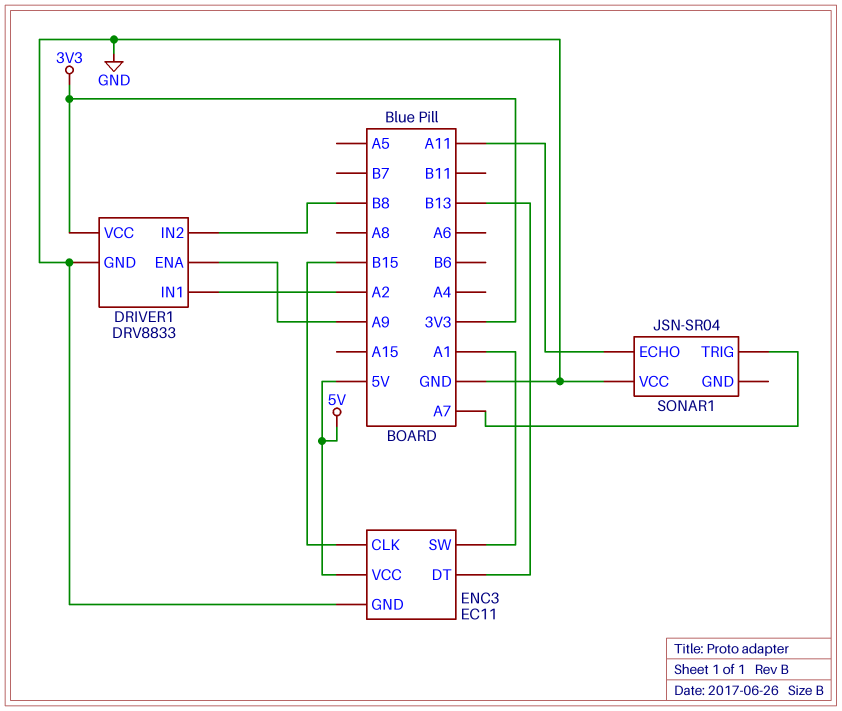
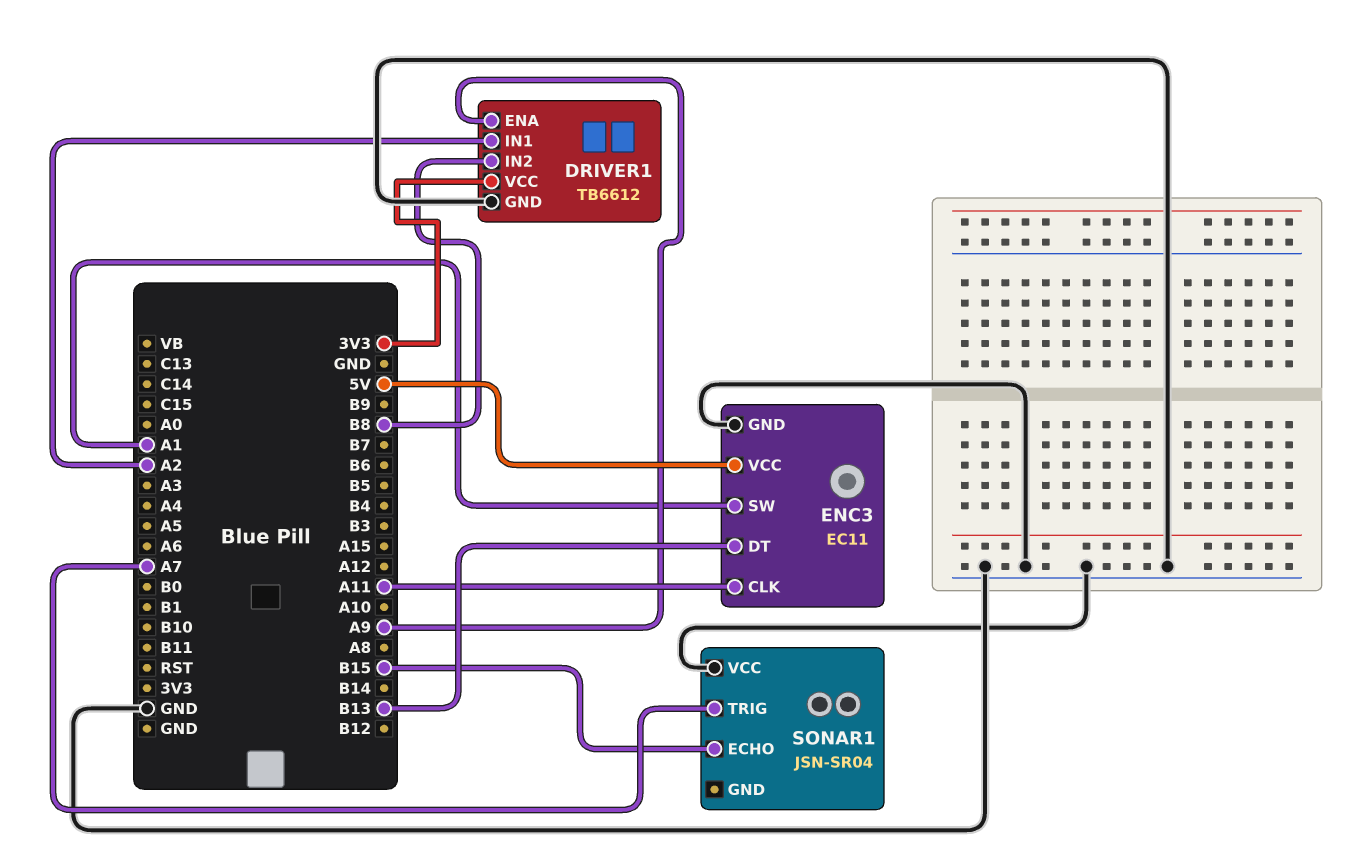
DRIVER1: DRV8833 -> TB6612
ENC3 pin CLK: B15 -> A11
SONAR1 pin ECHO: A11 -> B15

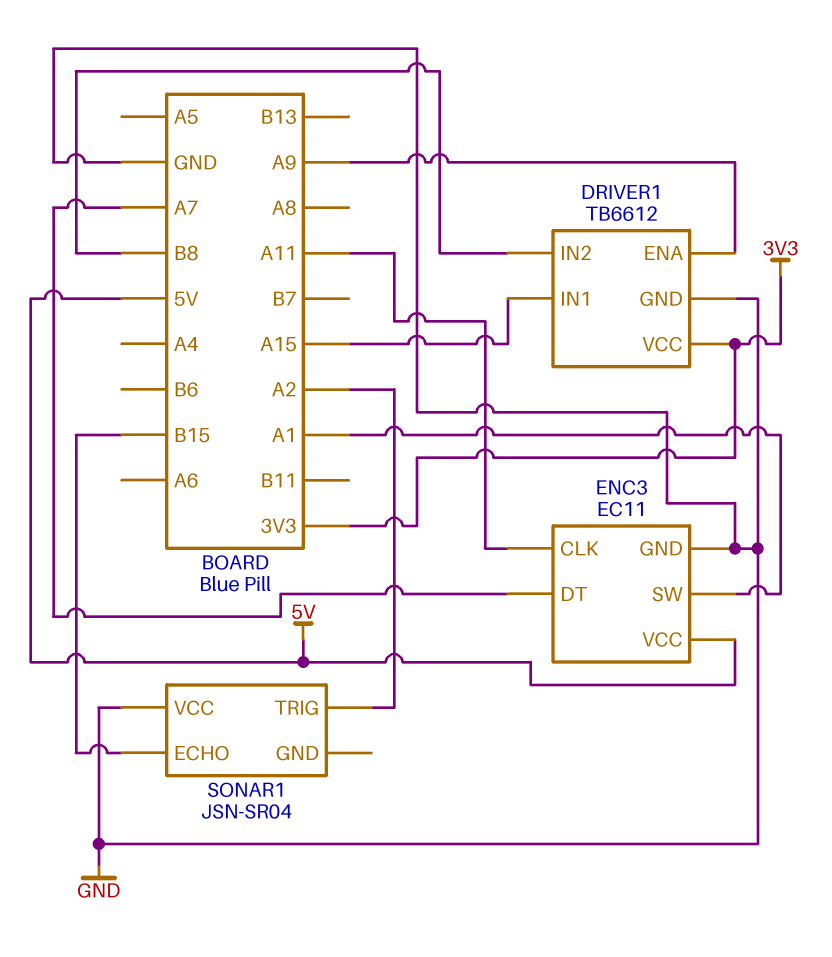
DRIVER1 pin IN1: A2 -> A15
ENC3 pin DT: B13 -> A7
SONAR1 pin TRIG: A7 -> A2

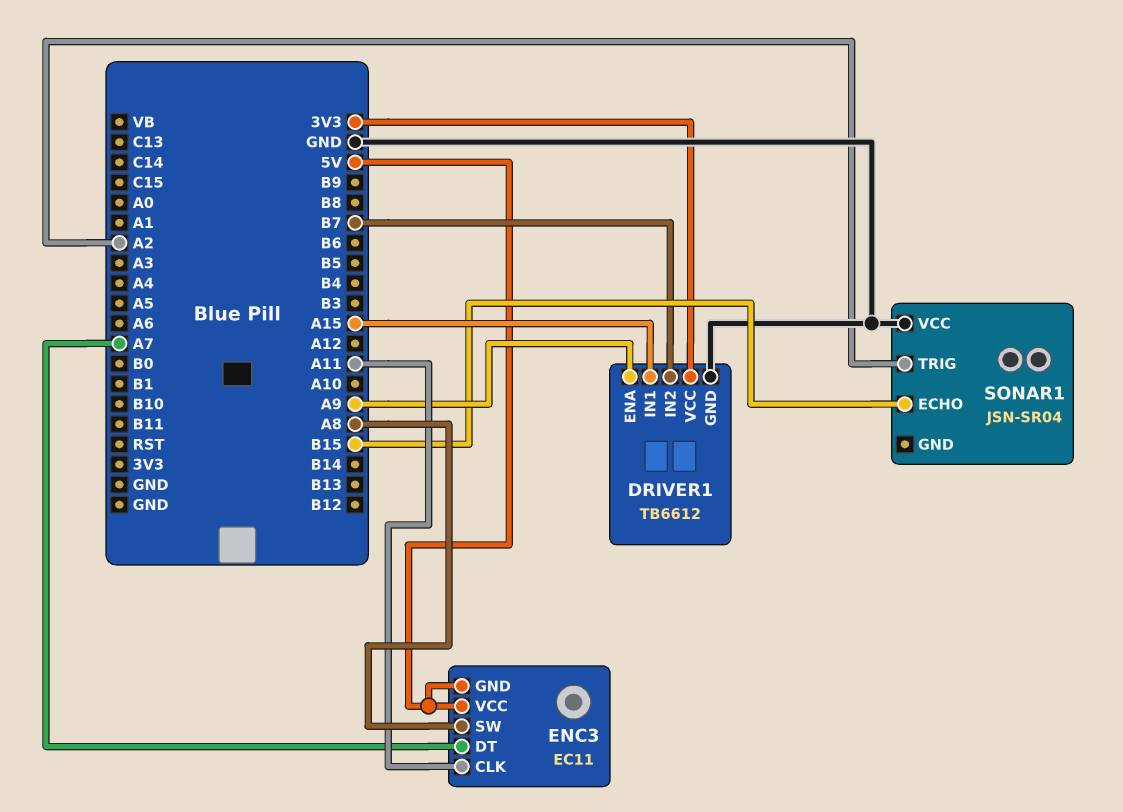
DRIVER1 pin IN2: B8 -> B7
ENC3 pin GND: GND -> 5V
ENC3 pin SW: A1 -> A8

